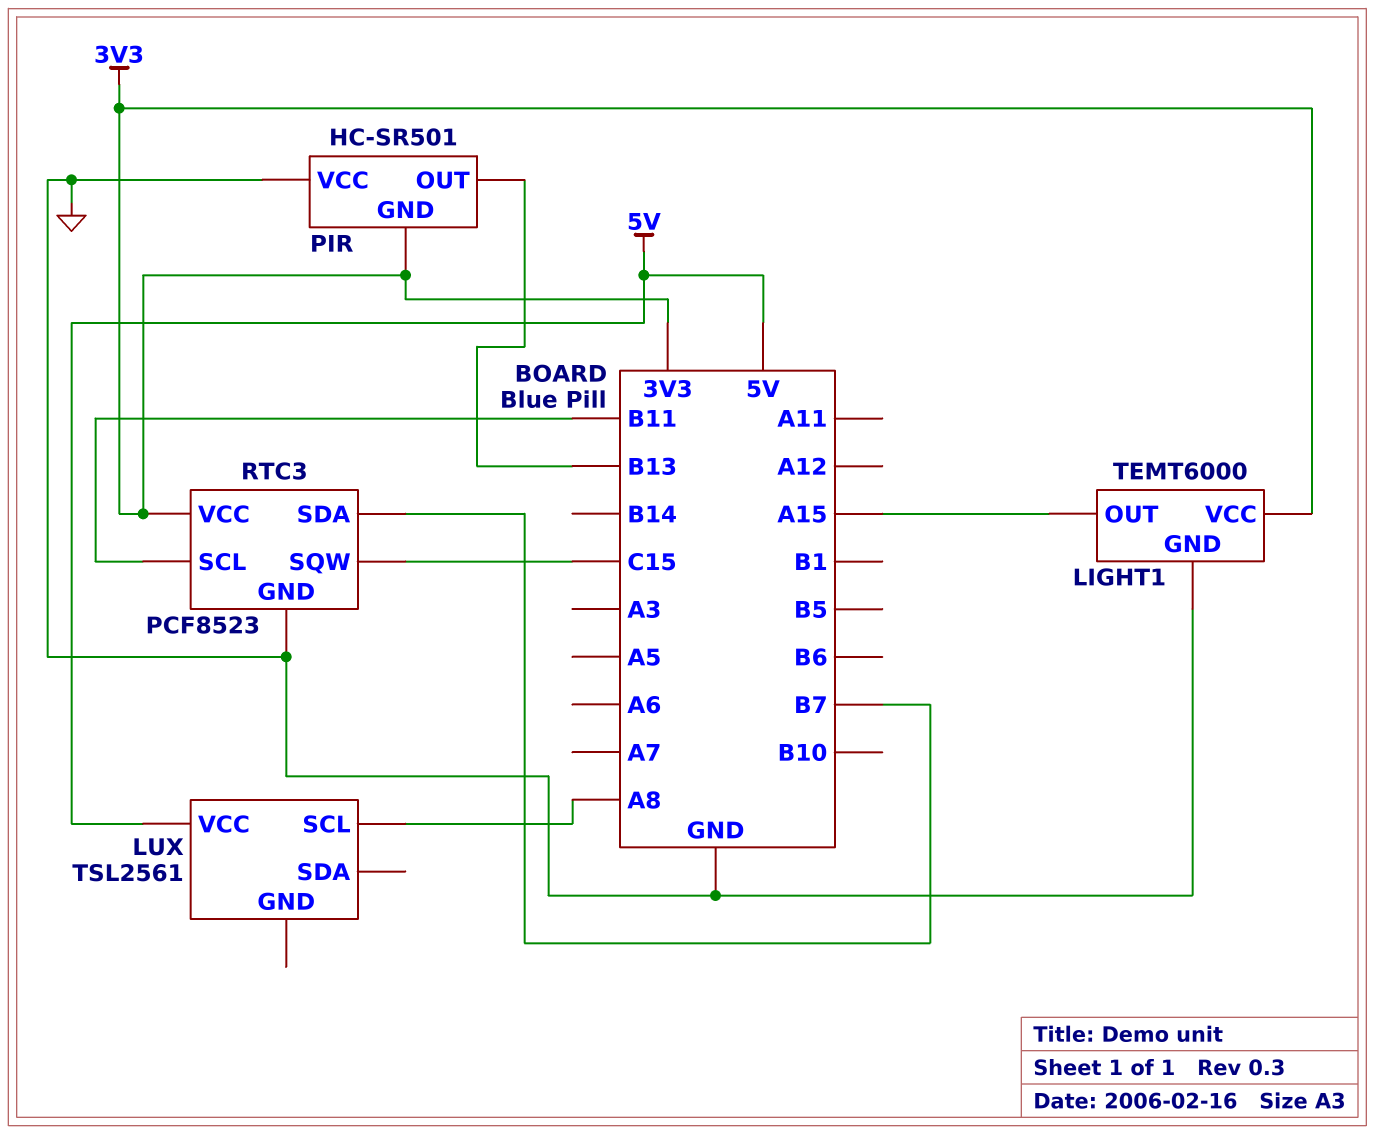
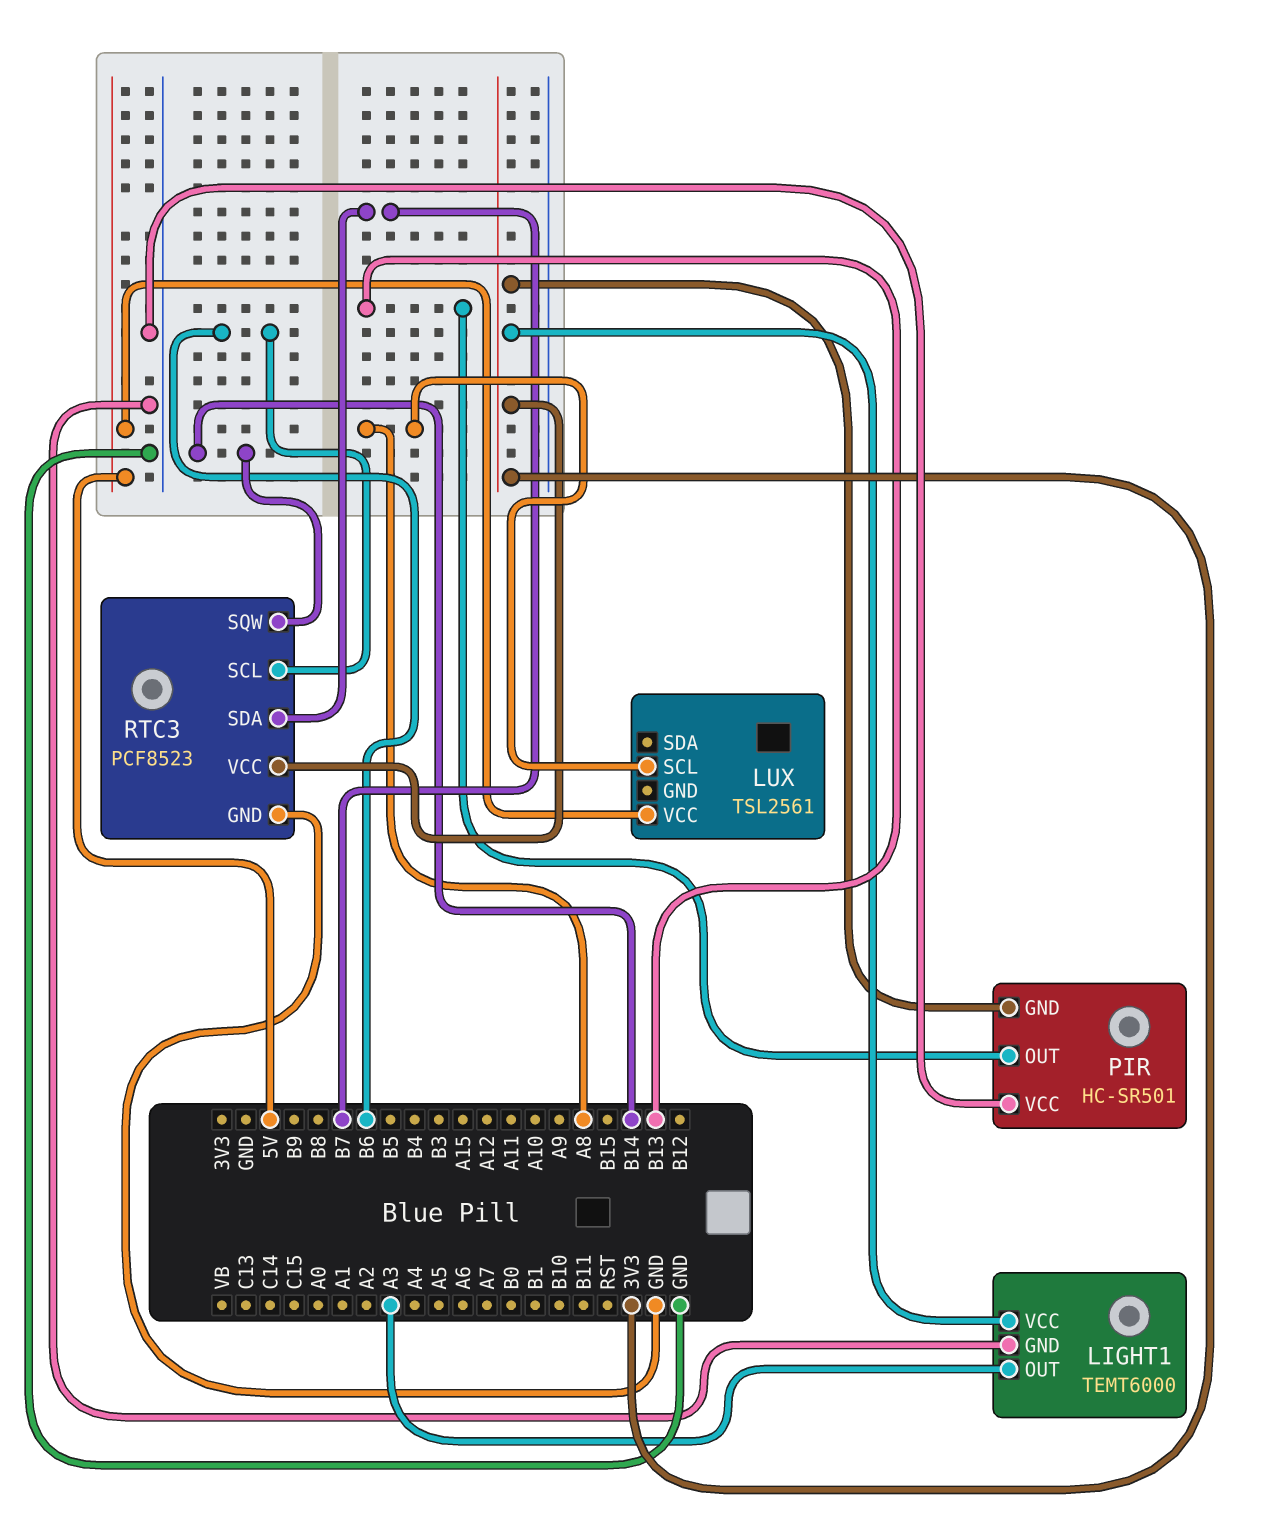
LIGHT1 pin OUT: A15 -> A3
RTC3 pin SCL: B11 -> B6
RTC3 pin SQW: C15 -> B14

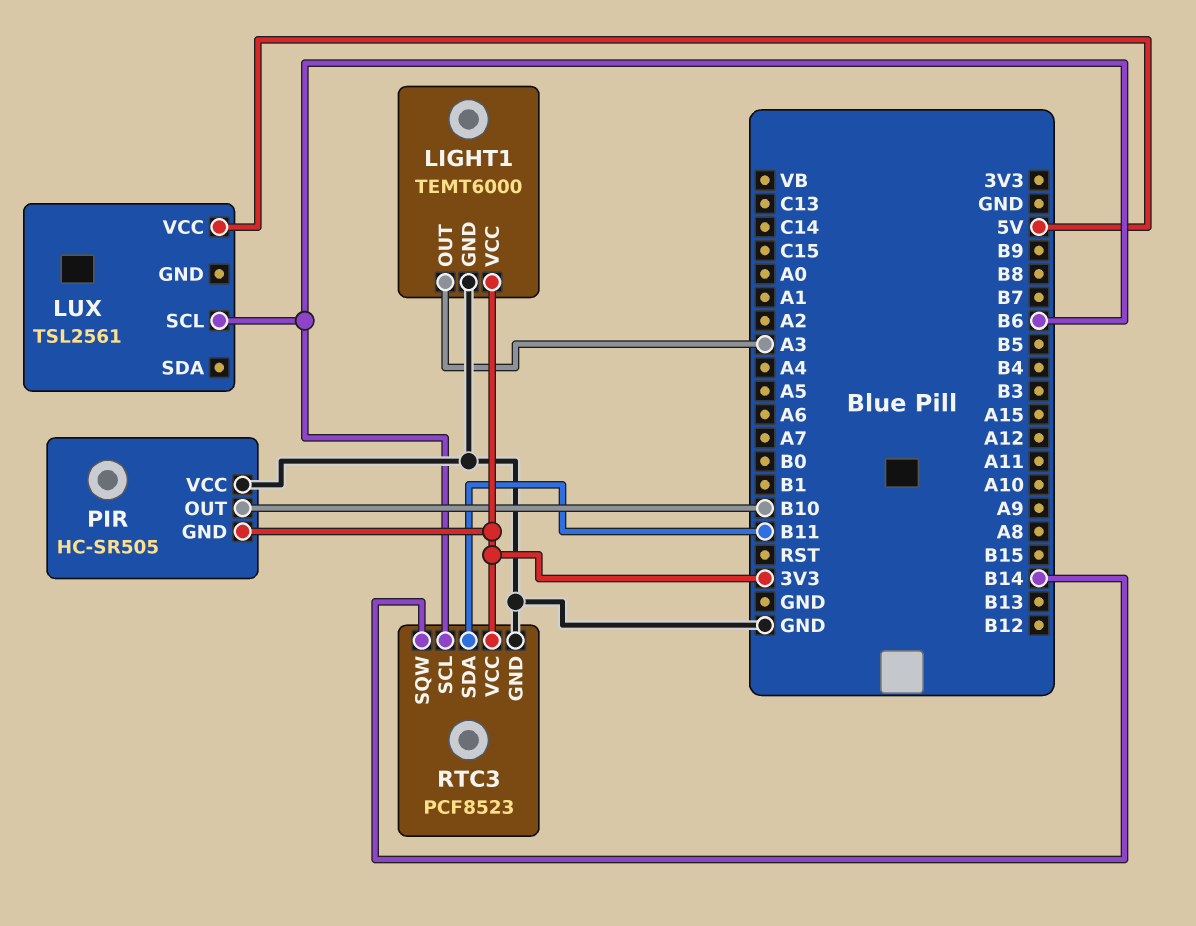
LUX pin SCL: A8 -> B6
PIR: HC-SR501 -> HC-SR505
PIR pin OUT: B13 -> B10
RTC3 pin SDA: B7 -> B11

